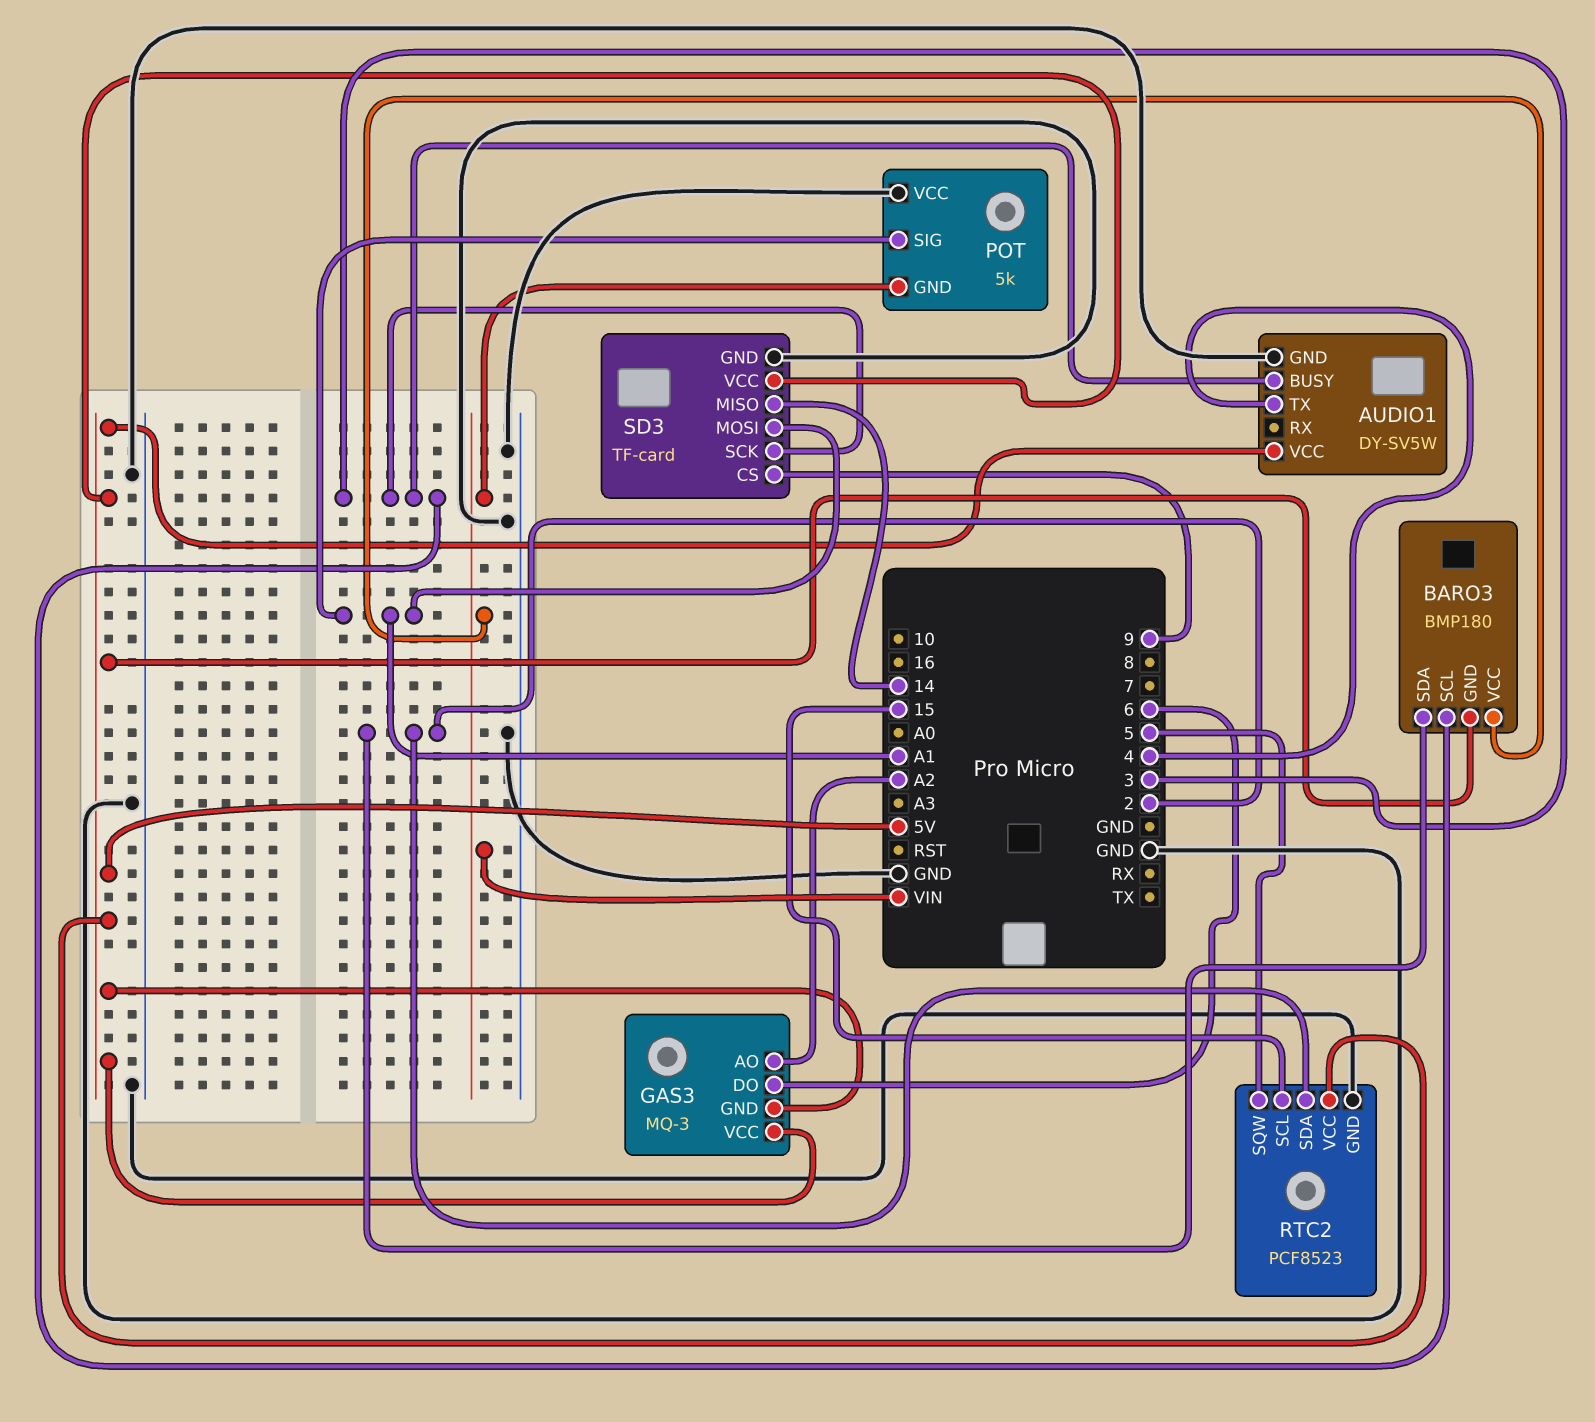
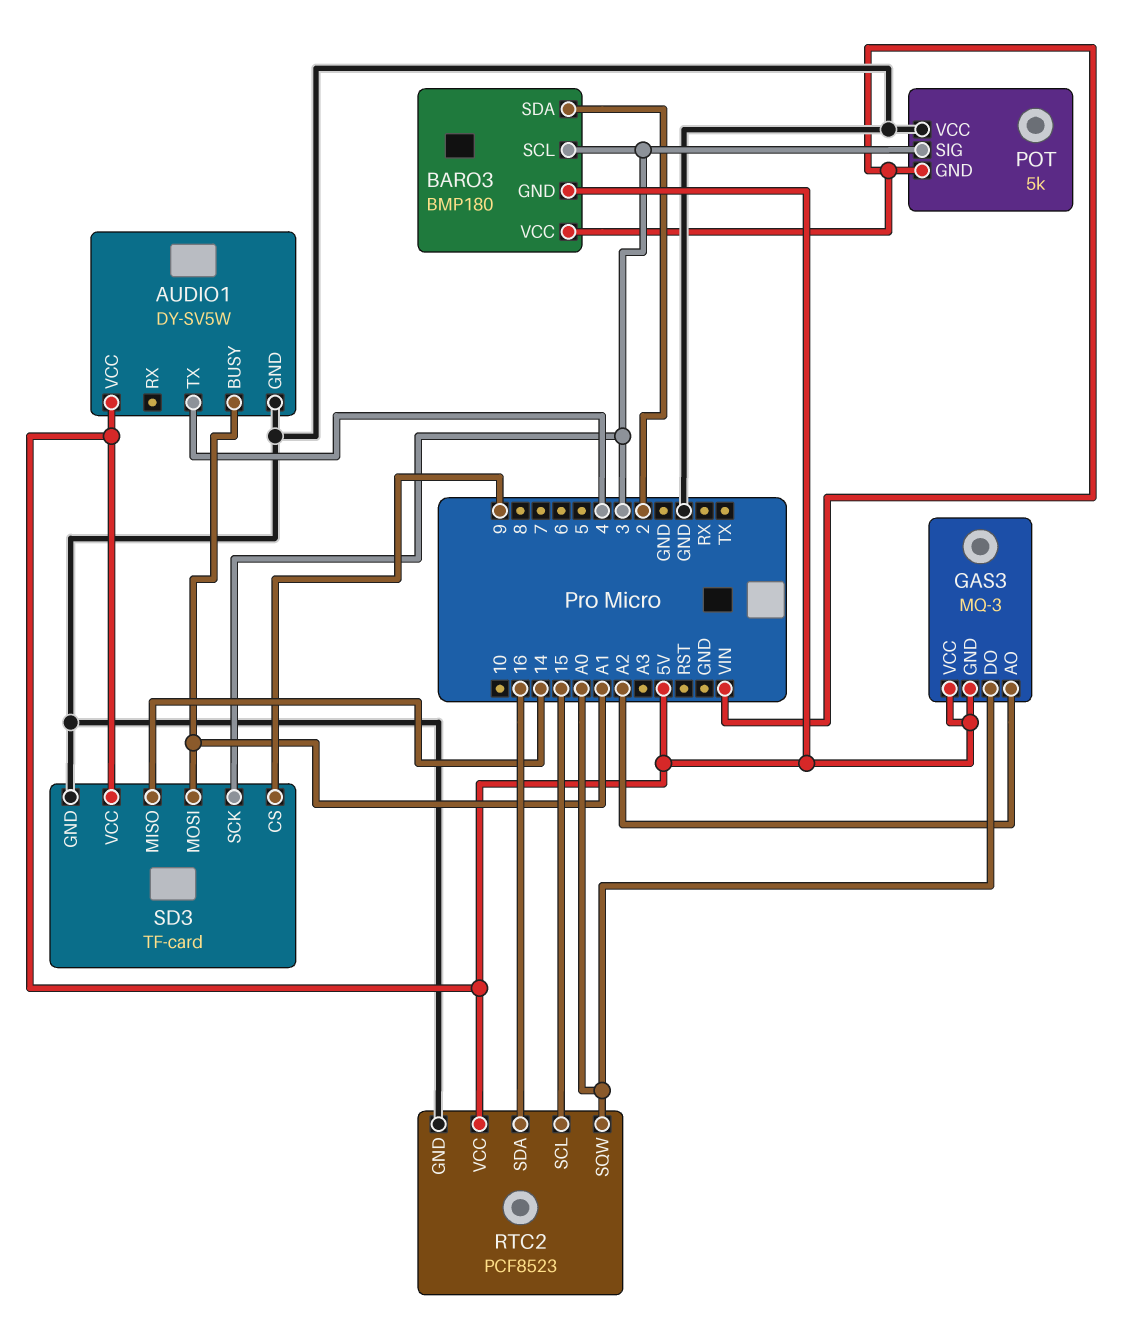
AUDIO1 pin BUSY: 3 -> A1
GAS3 pin DO: 6 -> A0
POT pin SIG: A1 -> 3
RTC2 pin SDA: 2 -> 16
RTC2 pin SQW: 5 -> A0

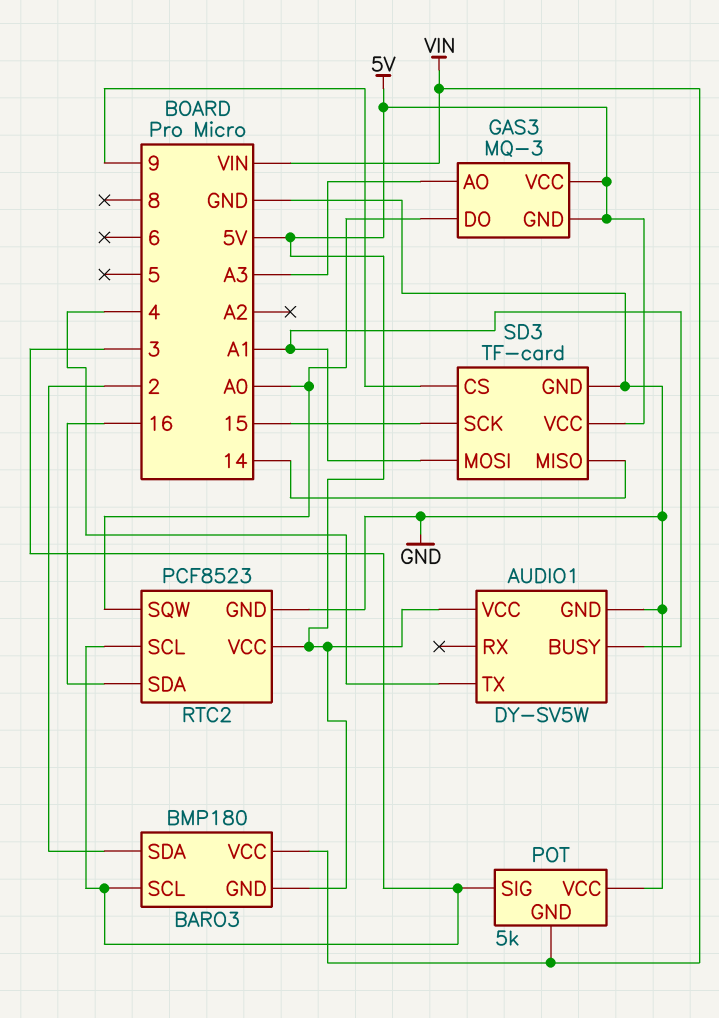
GAS3 pin AO: A2 -> A3
RTC2 pin SCL: 15 -> 3
SD3 pin SCK: 3 -> 15

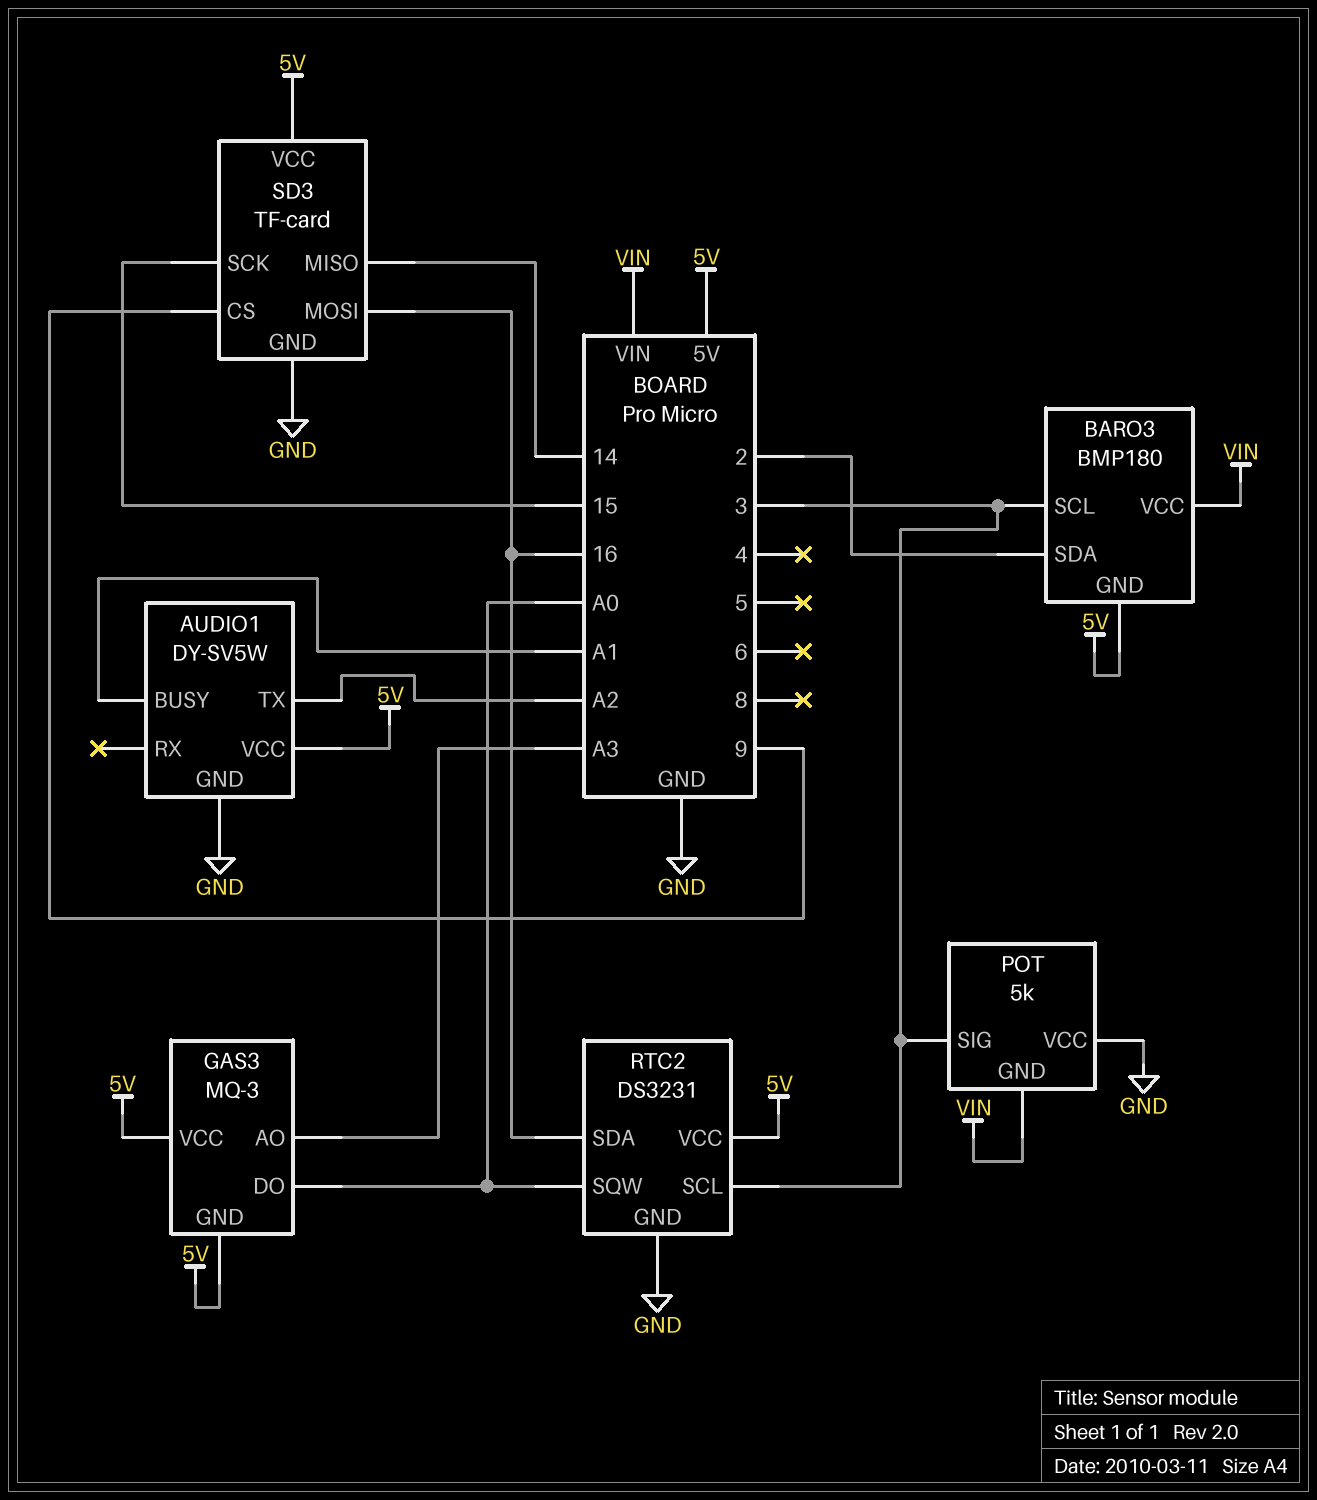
AUDIO1 pin TX: 4 -> A2
RTC2: PCF8523 -> DS3231
SD3 pin MOSI: A1 -> 16

